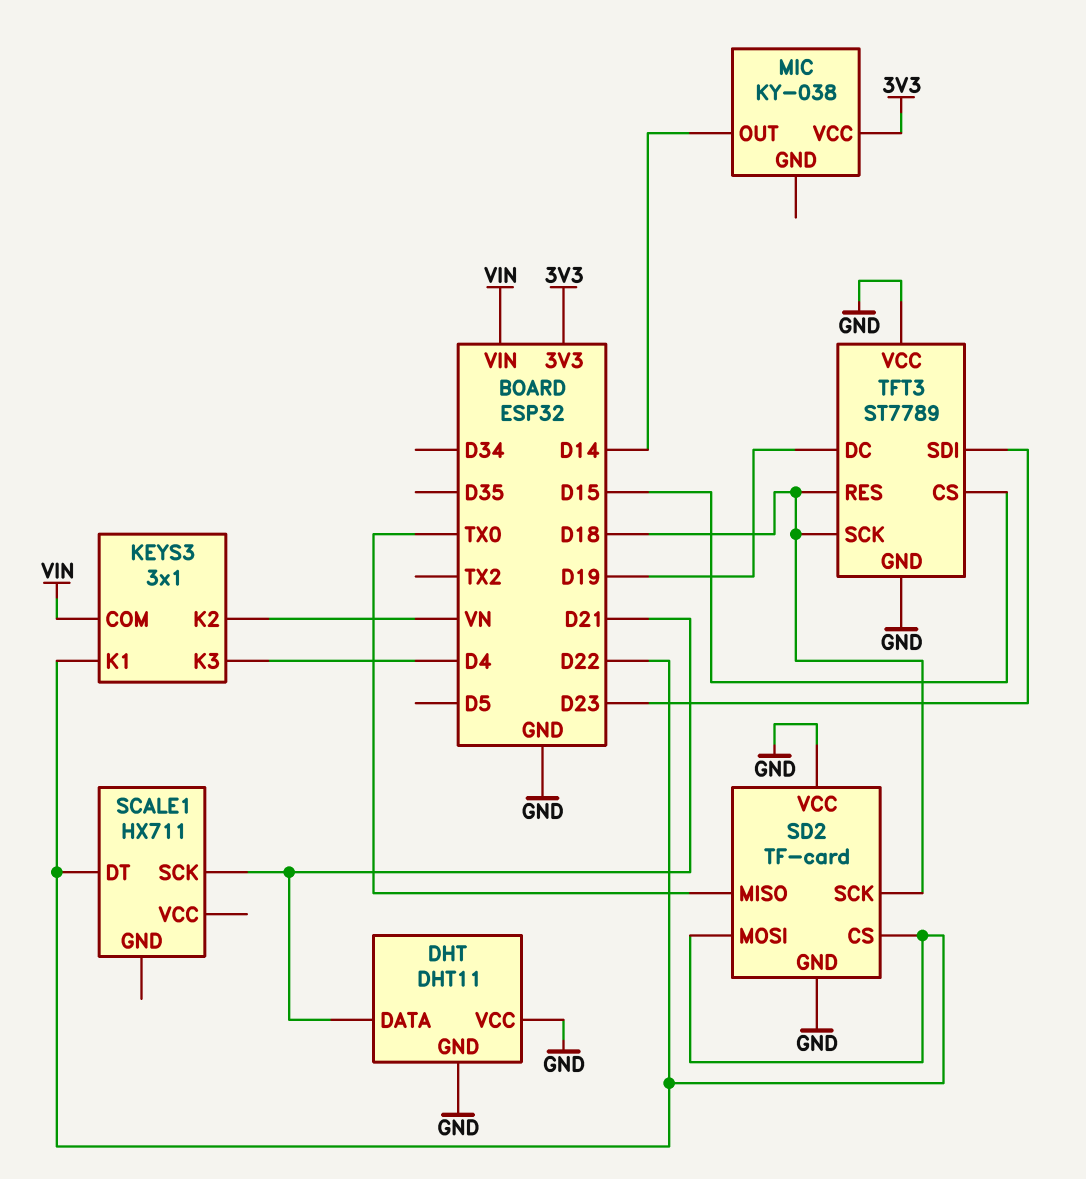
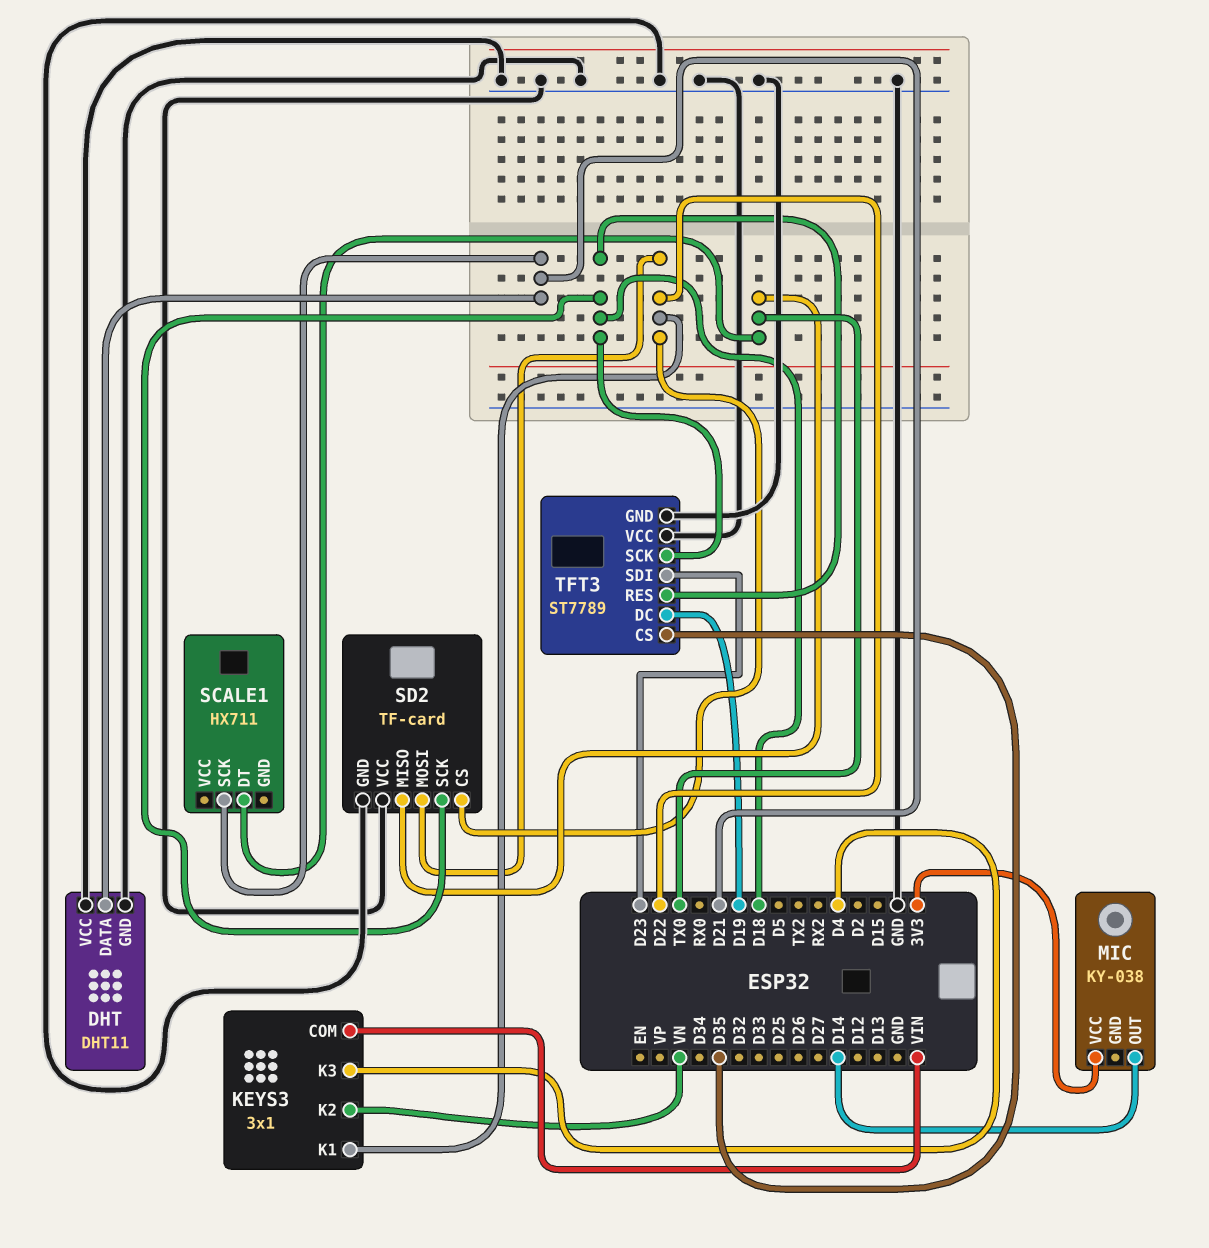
SCALE1 pin DT: D22 -> TX0
TFT3 pin CS: D15 -> D35

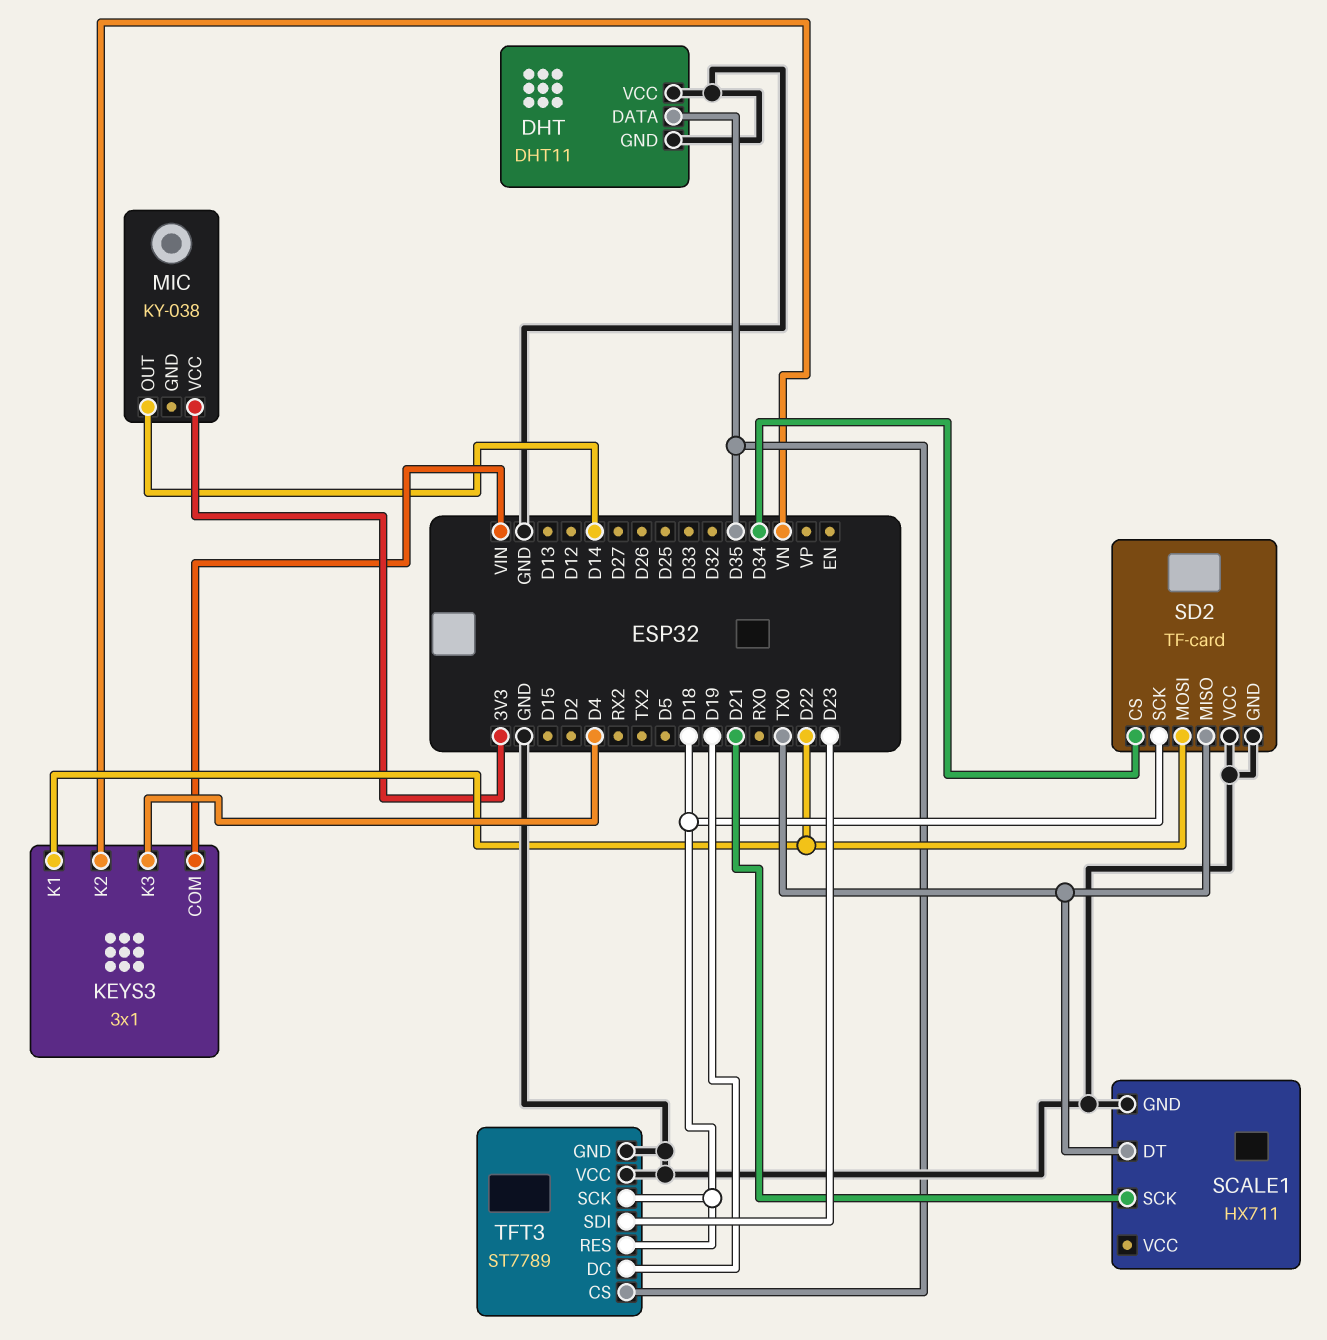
DHT pin DATA: D21 -> D35
SCALE1 pin GND: none -> GND
SD2 pin CS: D22 -> D34

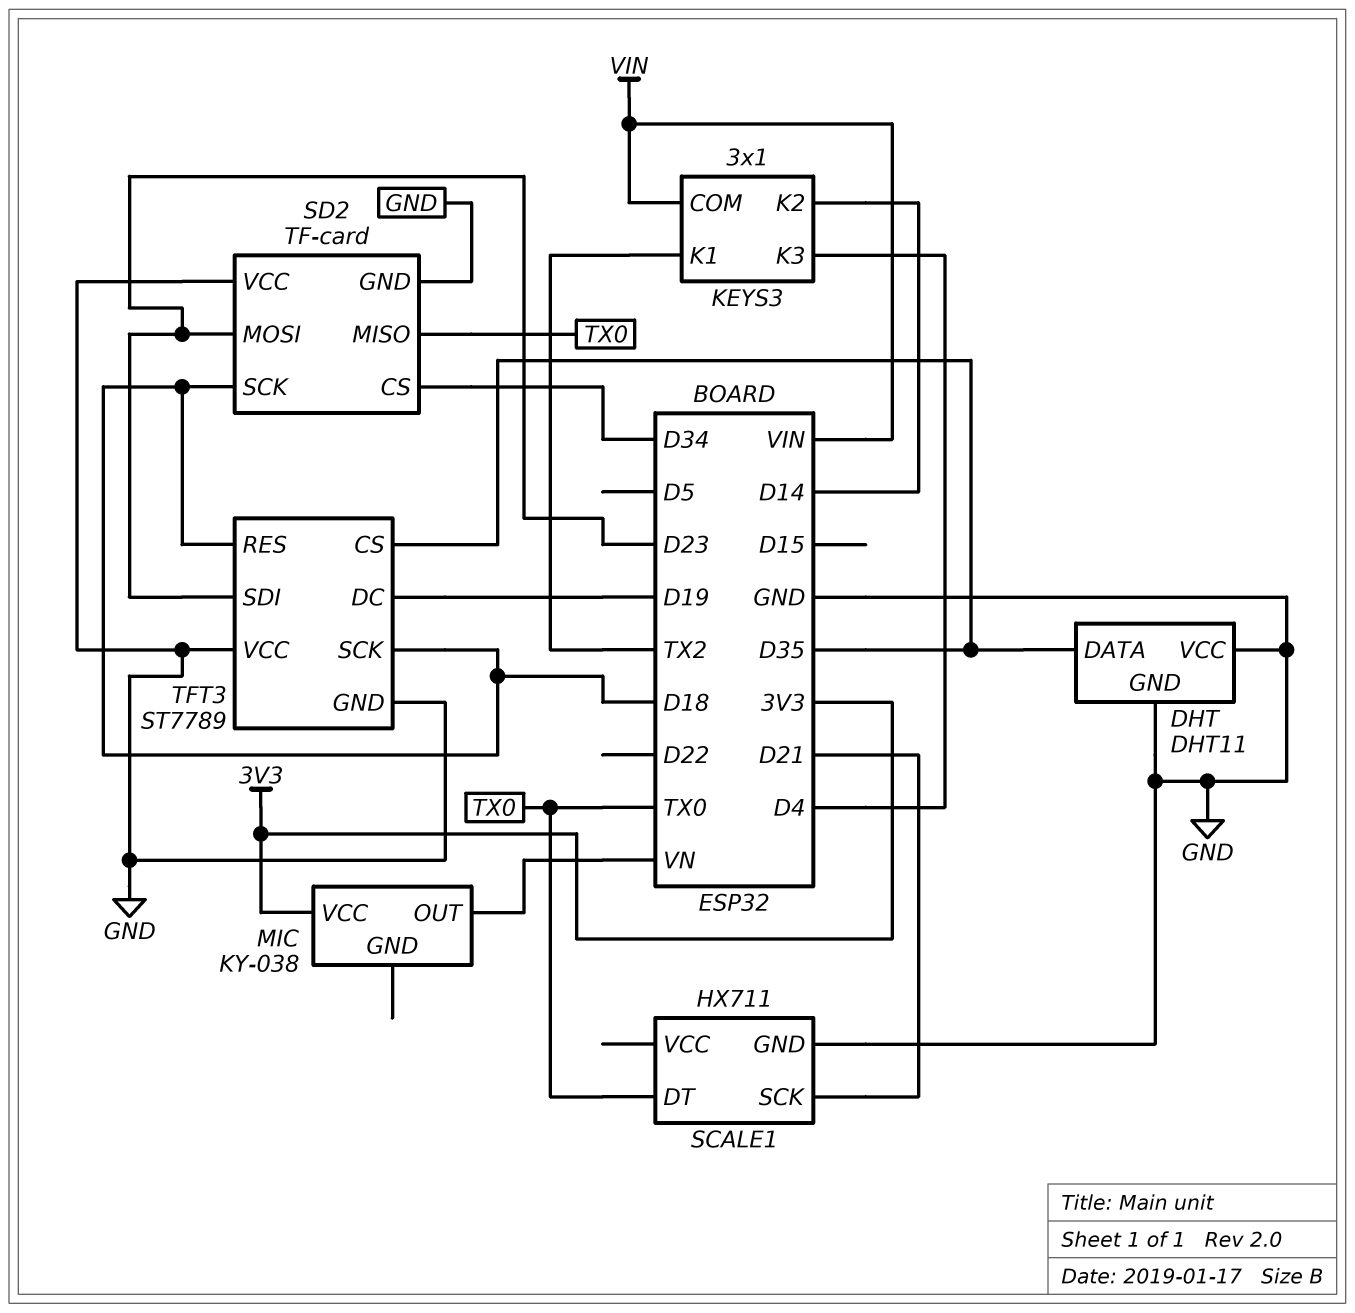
KEYS3 pin K1: D22 -> TX2
KEYS3 pin K2: VN -> D14
MIC pin OUT: D14 -> VN
SD2 pin MOSI: D22 -> D23

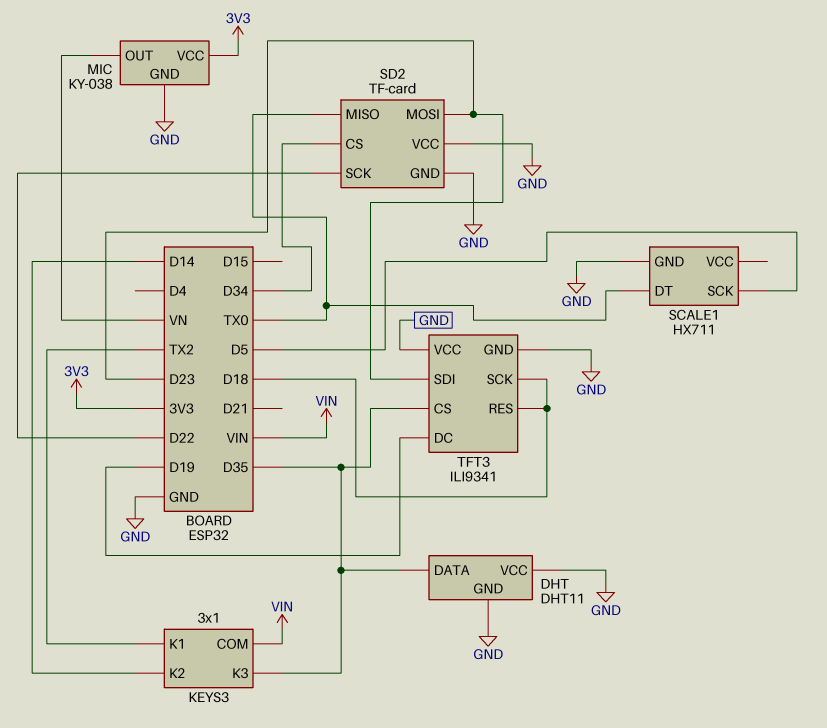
KEYS3 pin K3: D4 -> D35
MIC pin GND: none -> GND
SCALE1 pin SCK: D21 -> D5
SD2 pin SCK: D18 -> D22
TFT3: ST7789 -> ILI9341

